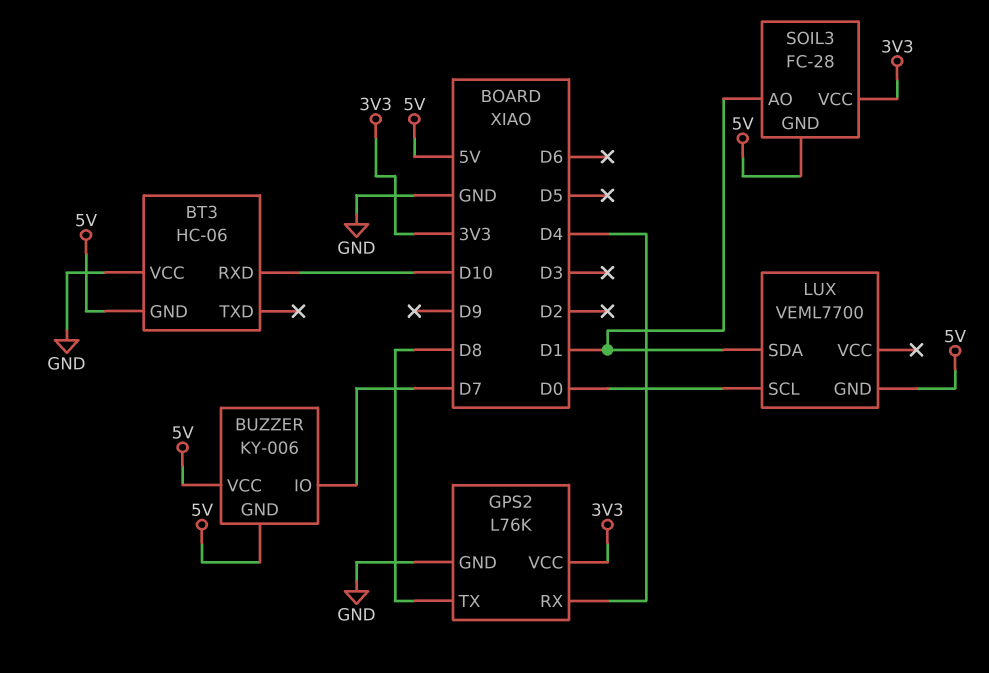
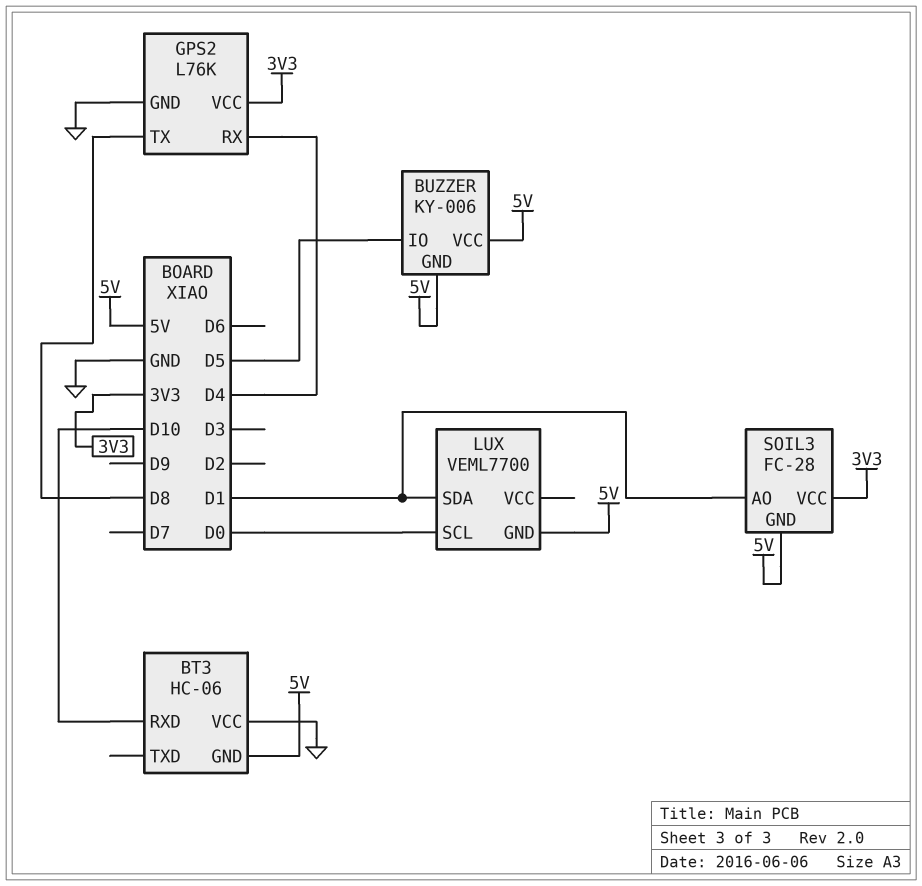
BUZZER pin IO: D7 -> D5

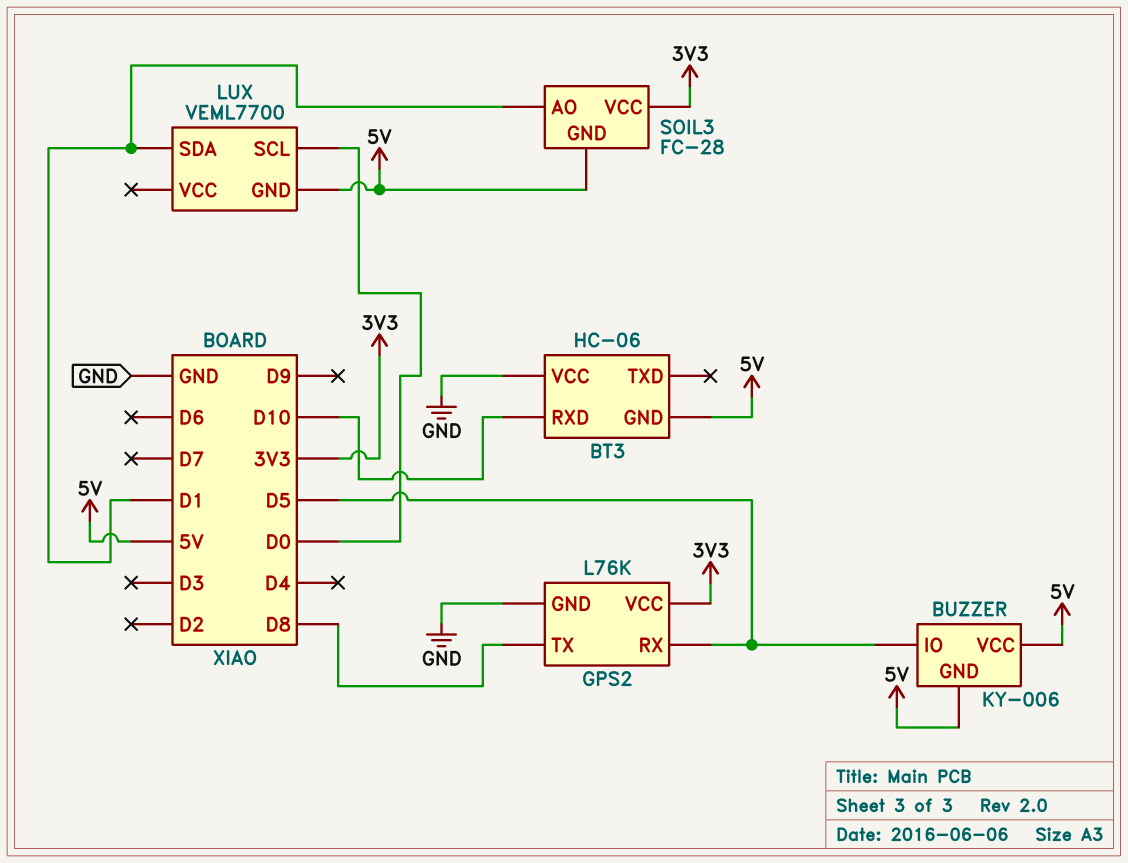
GPS2 pin RX: D4 -> D5

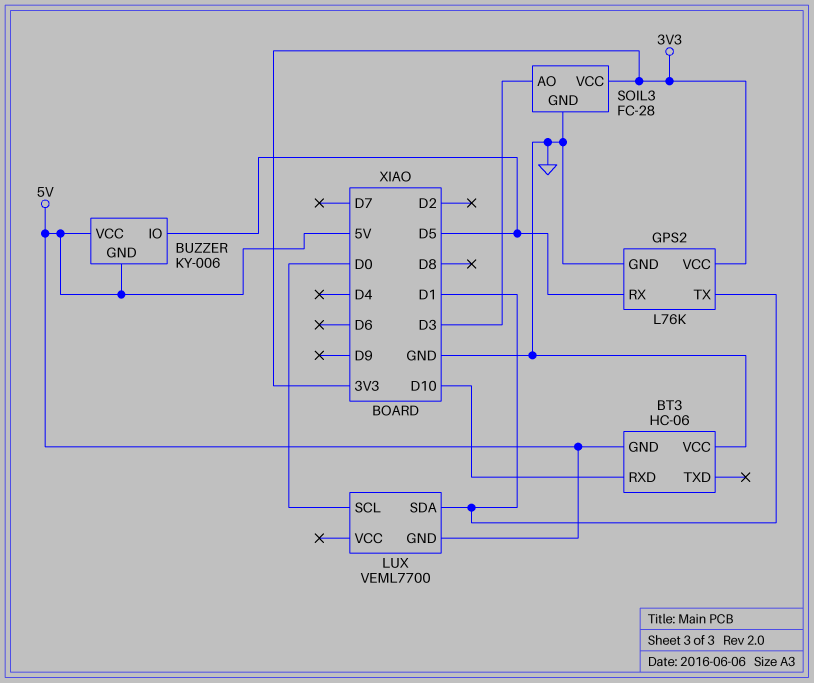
GPS2 pin TX: D8 -> D1
SOIL3 pin AO: D1 -> D3
SOIL3 pin GND: 5V -> GND

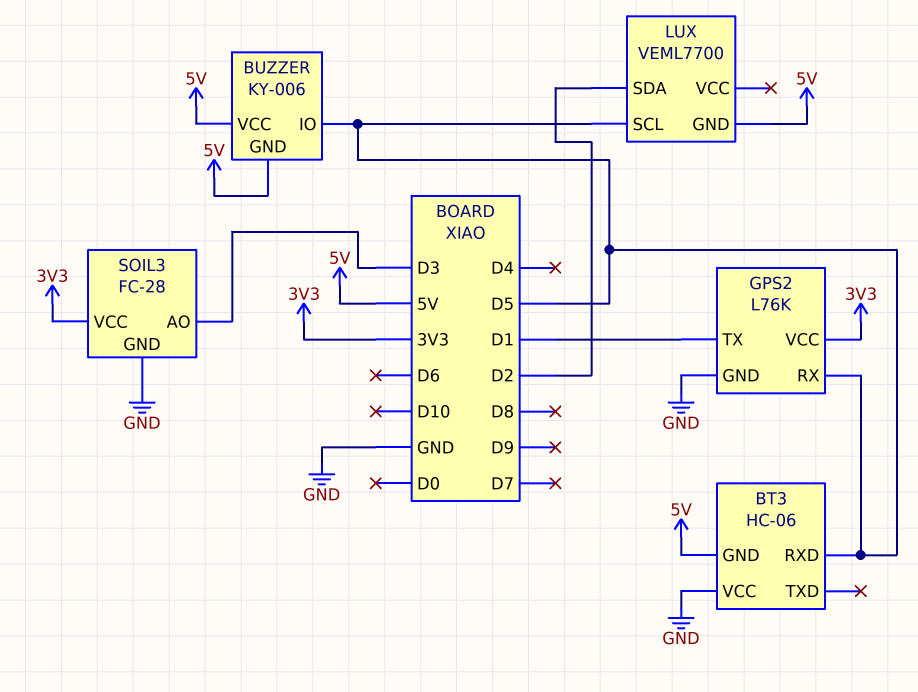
BT3 pin RXD: D10 -> D5
LUX pin SCL: D0 -> D5
LUX pin SDA: D1 -> D2

